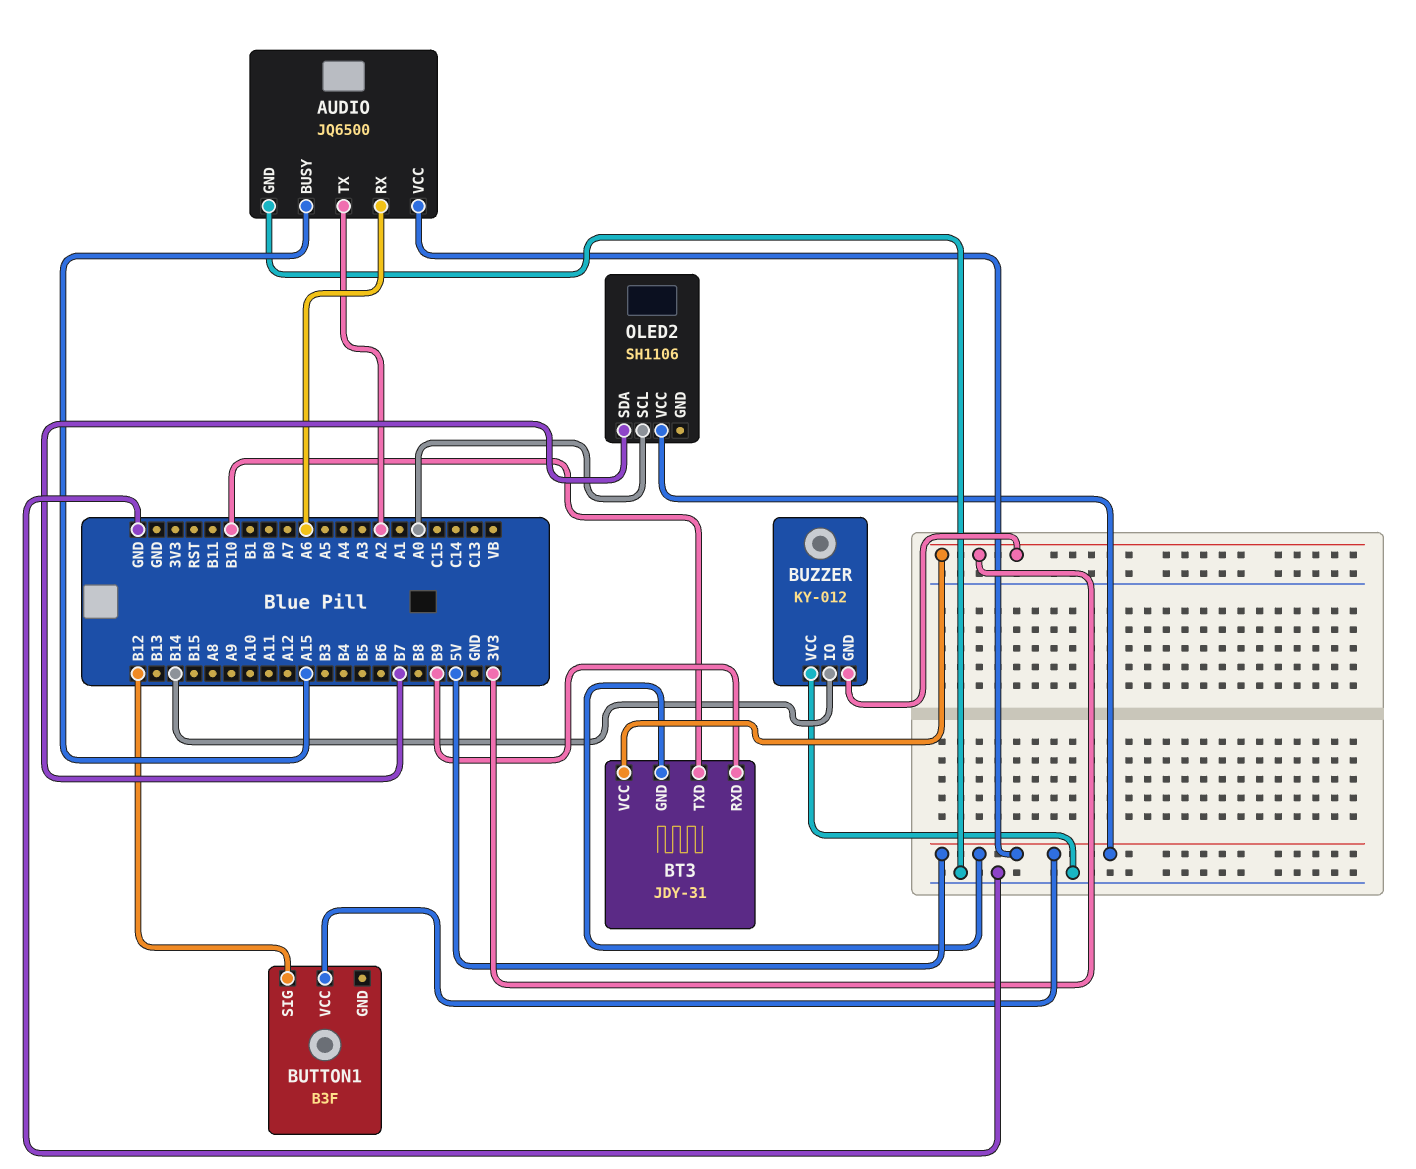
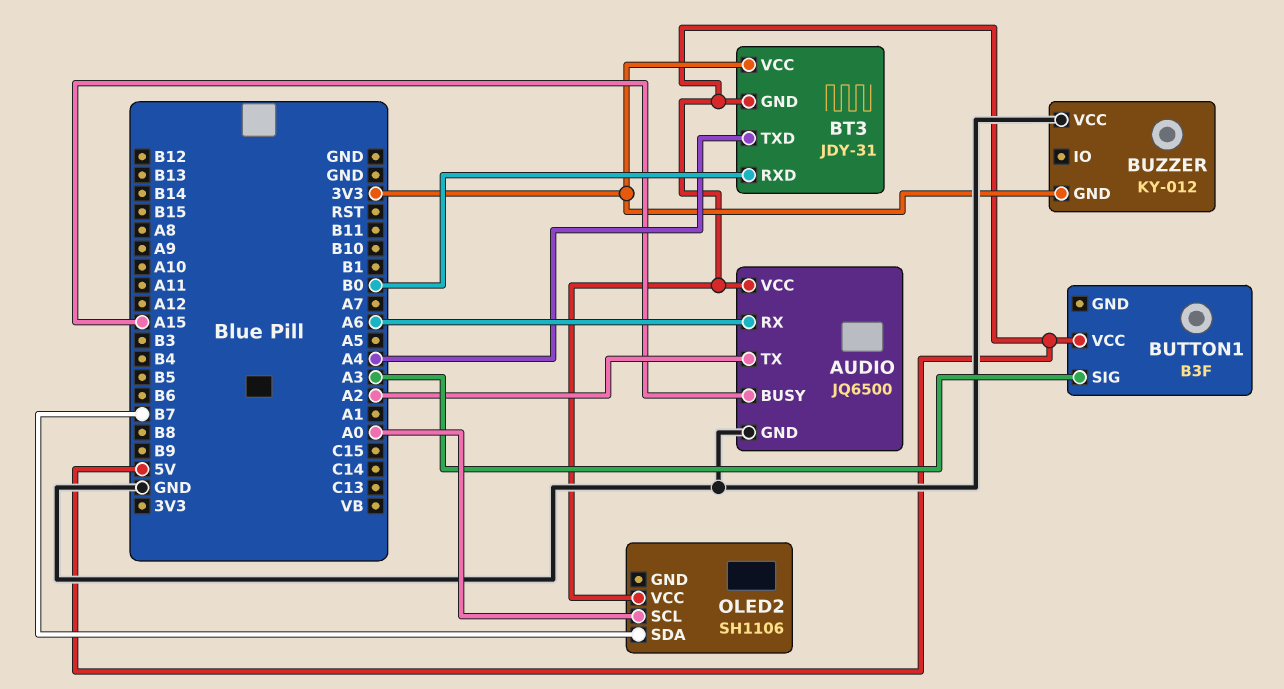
BT3 pin RXD: B9 -> B0
BT3 pin TXD: B10 -> A4
BUTTON1 pin SIG: B12 -> A3
BUZZER pin IO: B14 -> none

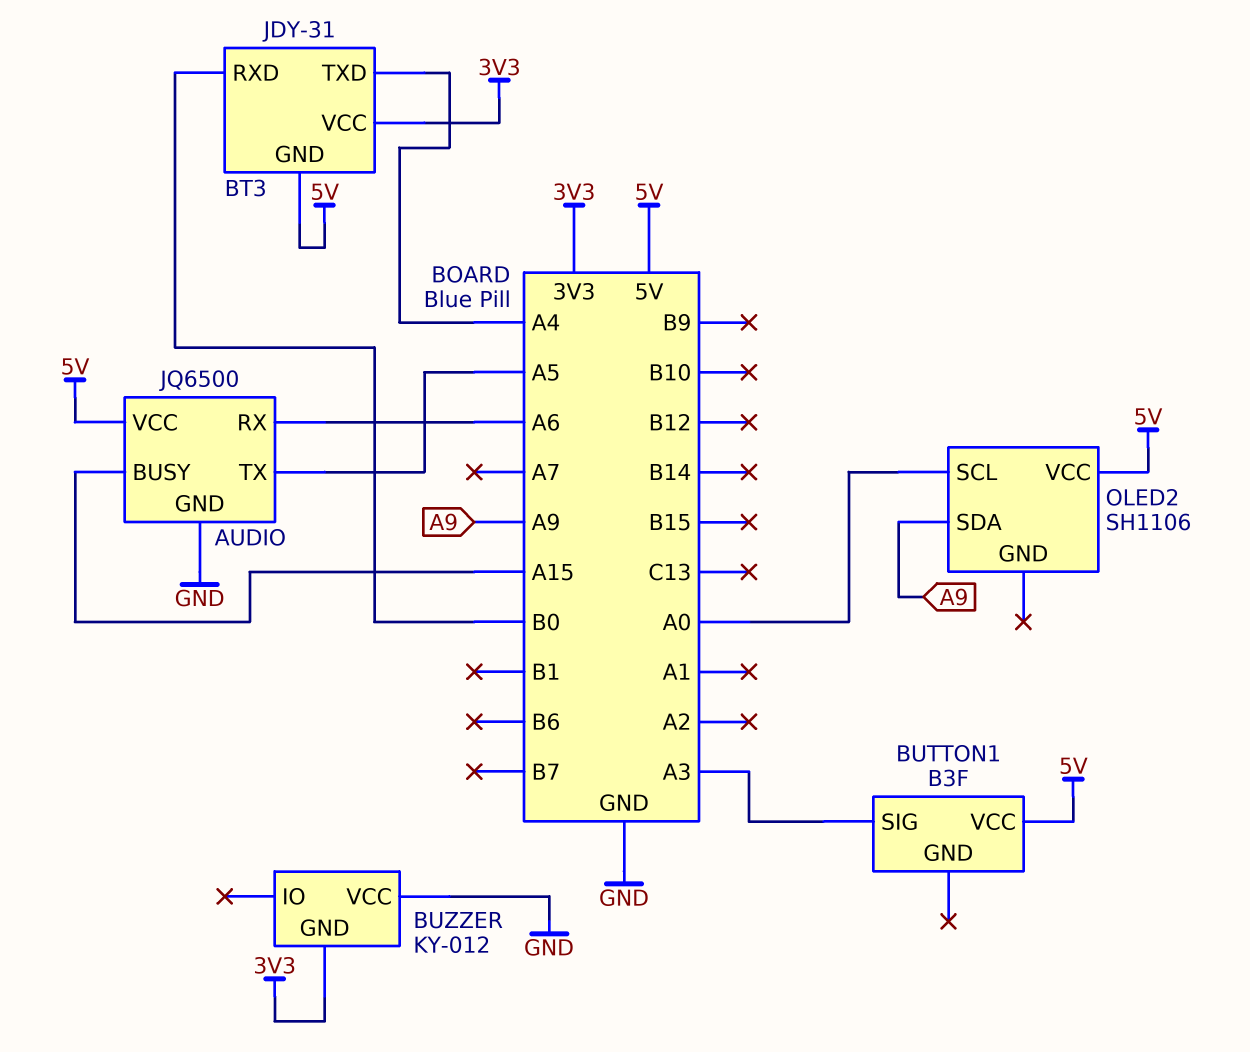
AUDIO pin TX: A2 -> A5
OLED2 pin SDA: B7 -> A9

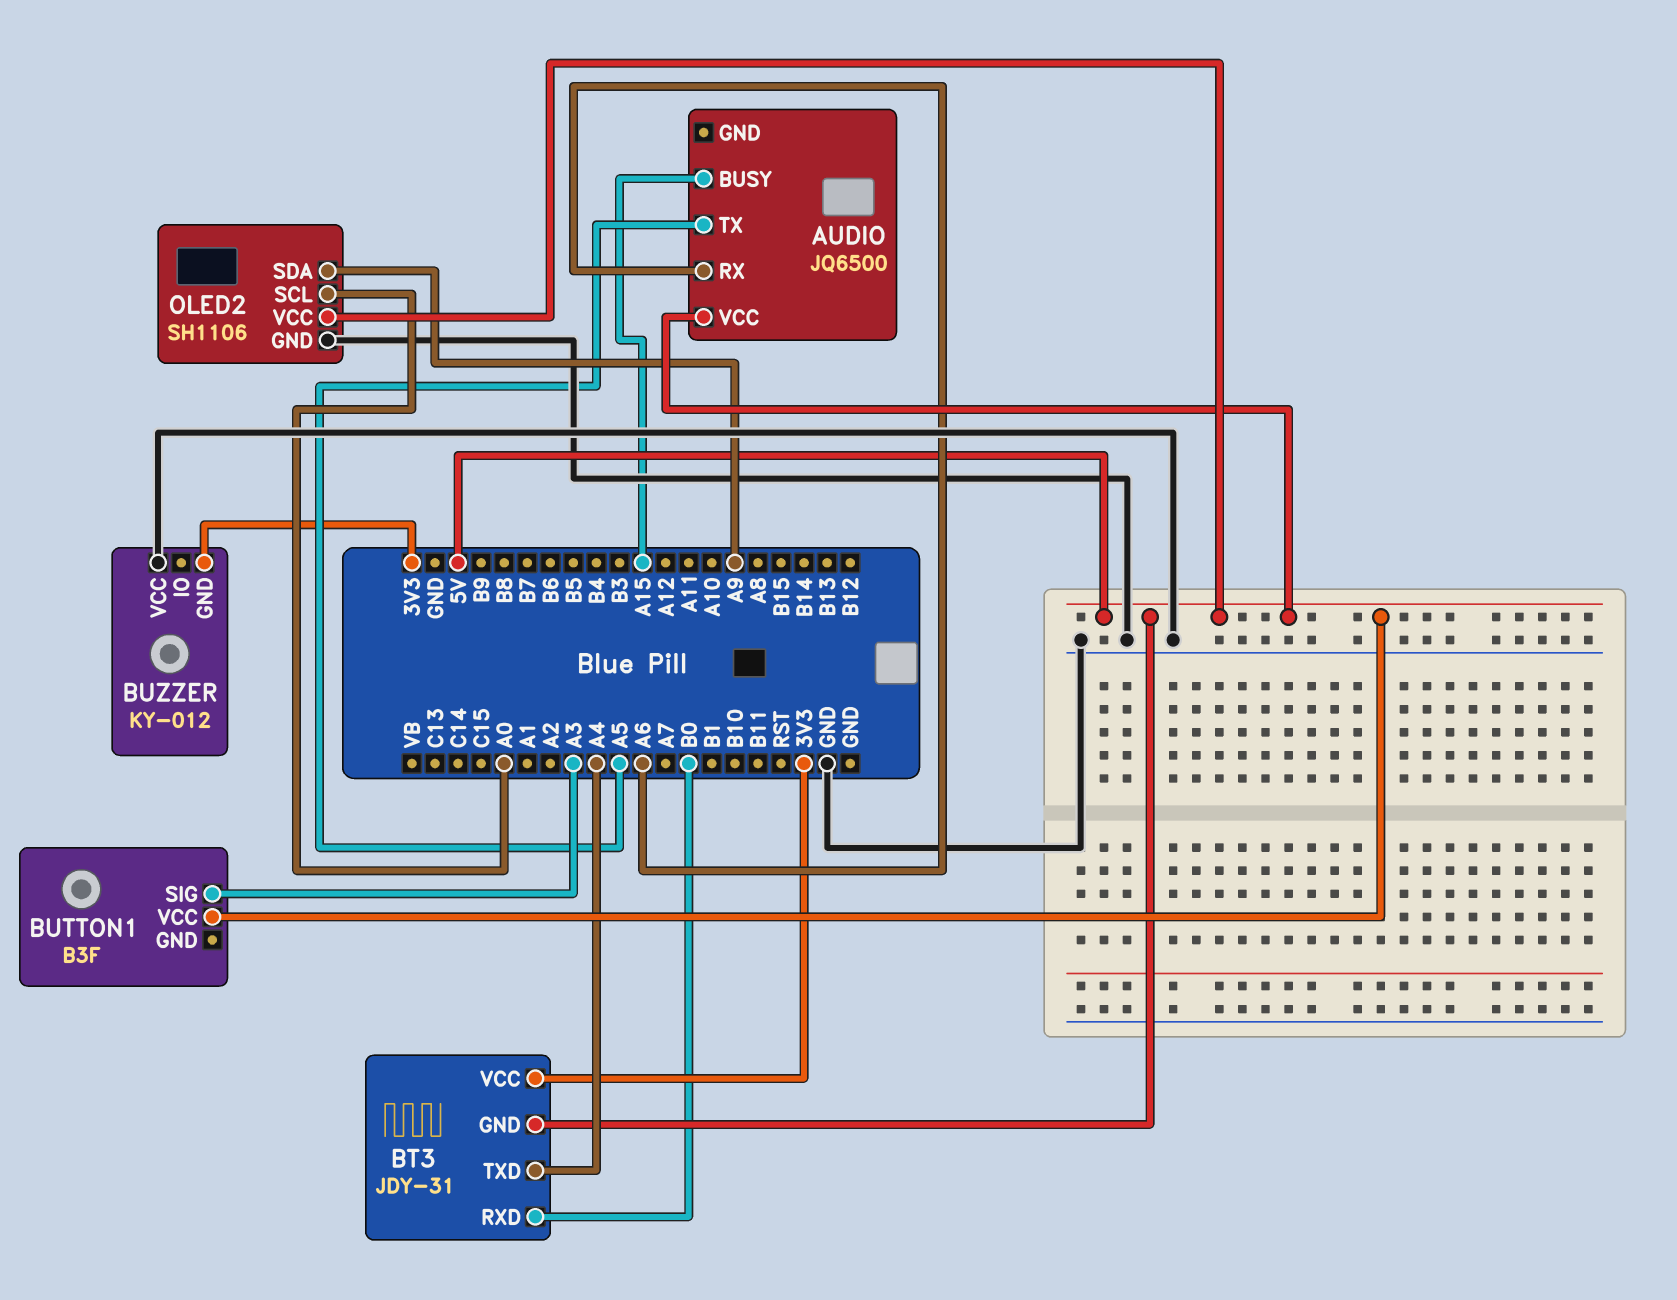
AUDIO pin GND: GND -> none
OLED2 pin GND: none -> GND

